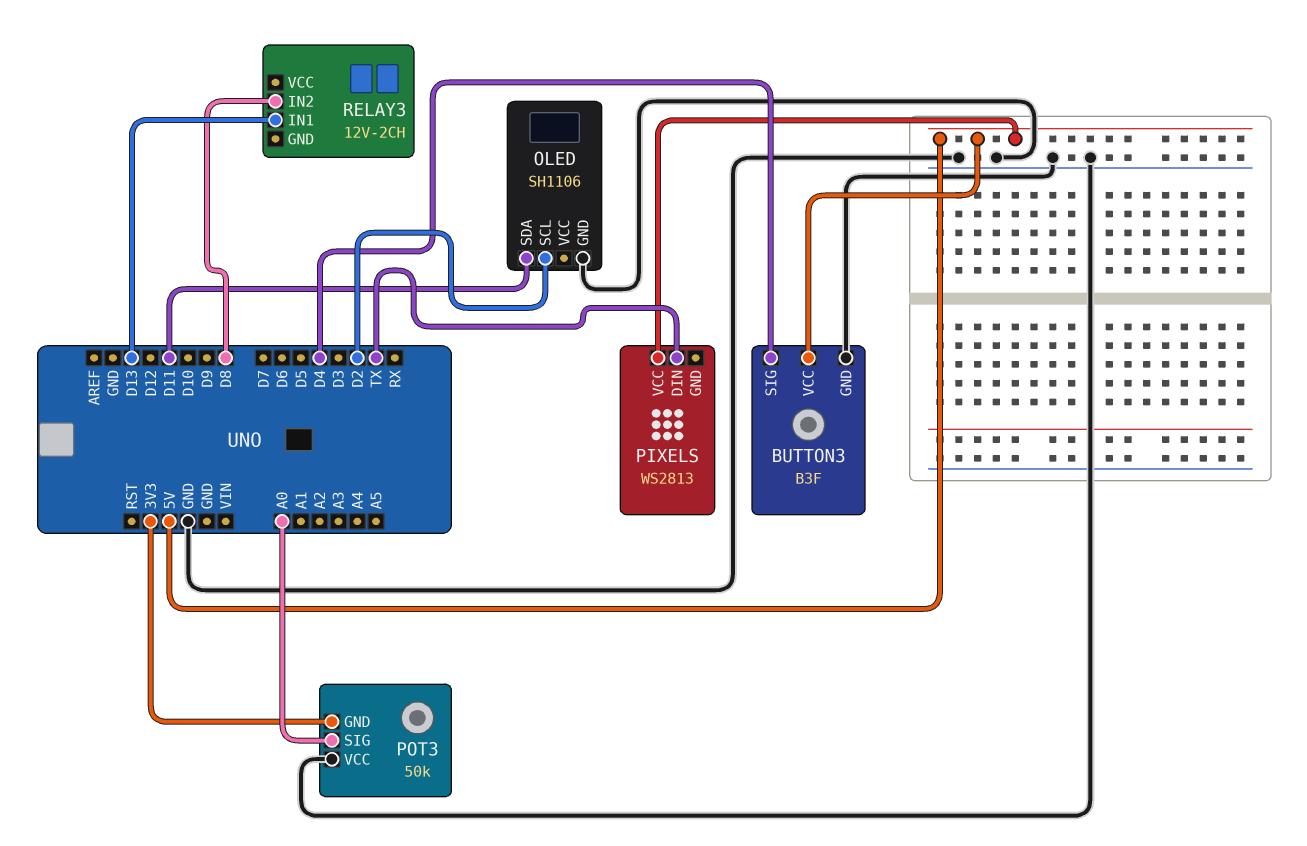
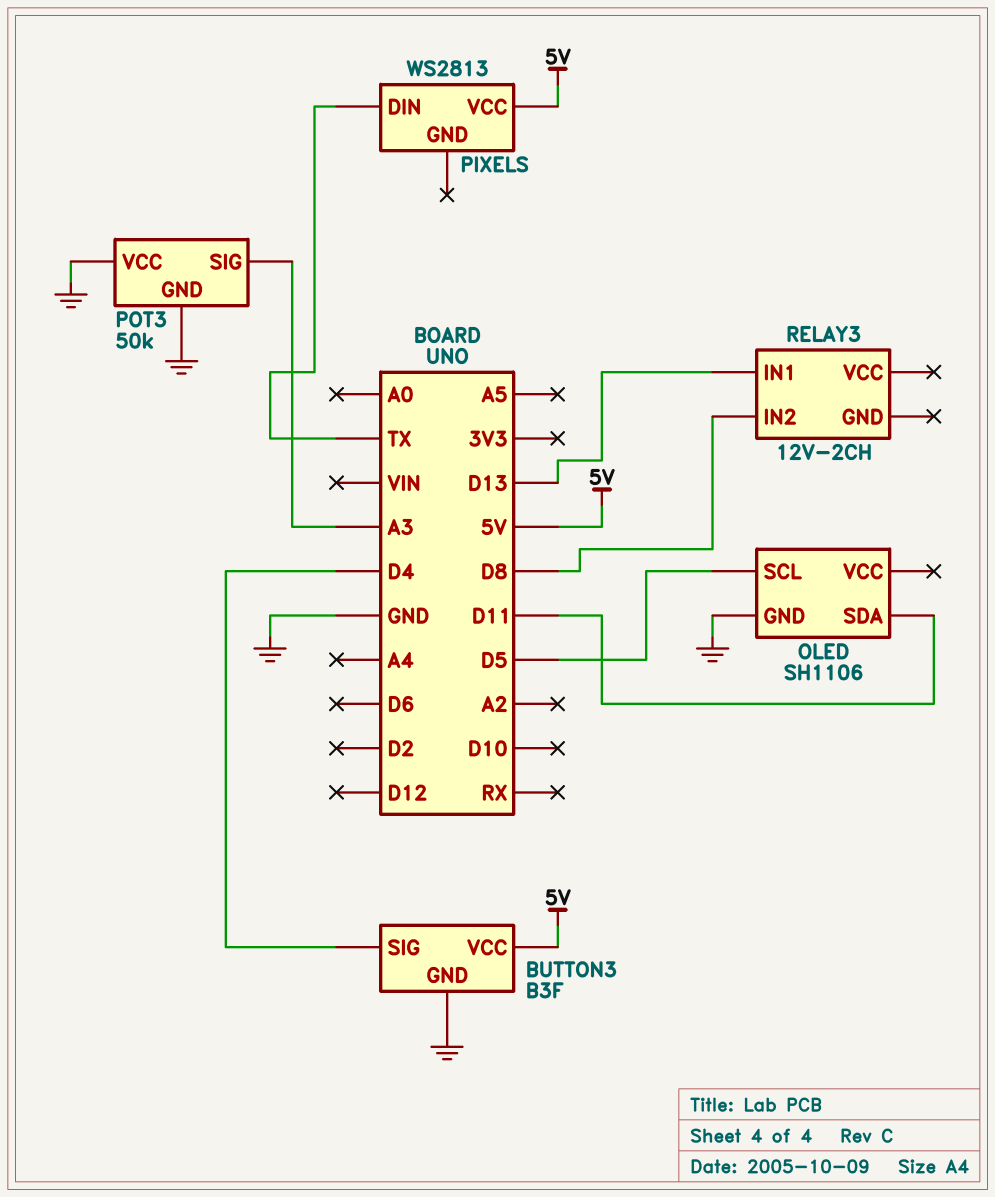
OLED pin SCL: D2 -> D5
POT3 pin GND: 3V3 -> GND
POT3 pin SIG: A0 -> A3

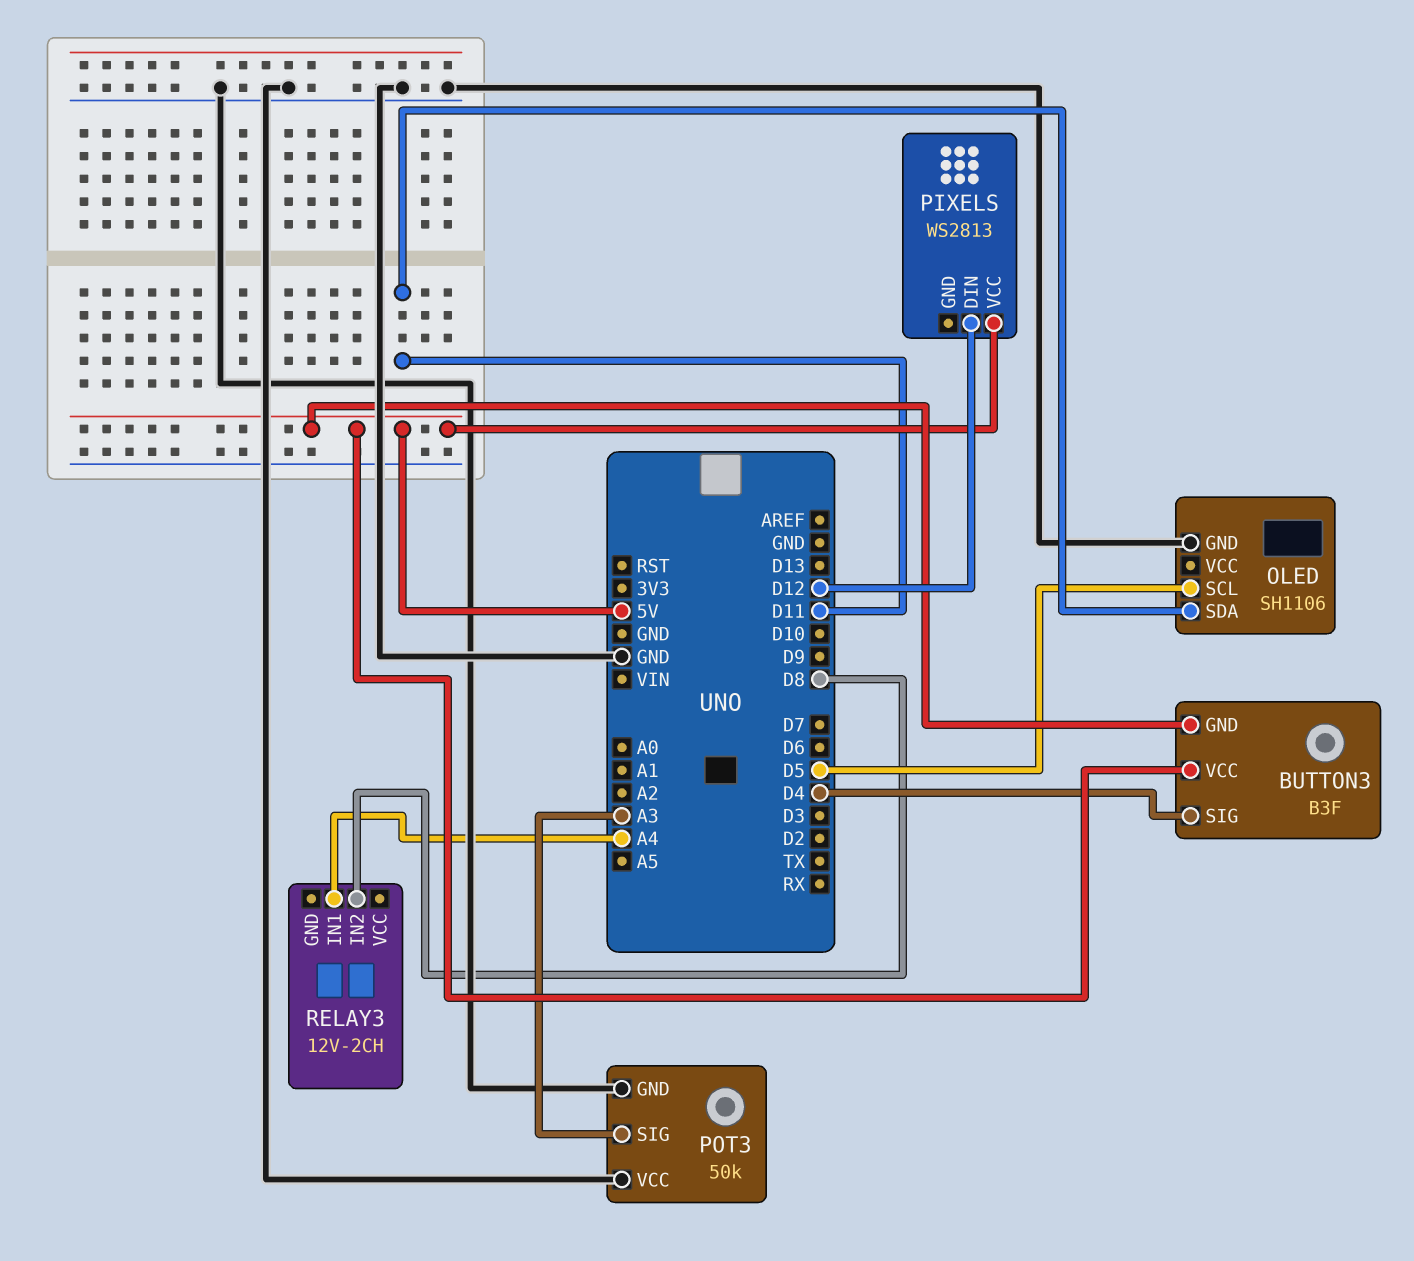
BUTTON3 pin GND: GND -> 5V
PIXELS pin DIN: TX -> D12
RELAY3 pin IN1: D13 -> A4

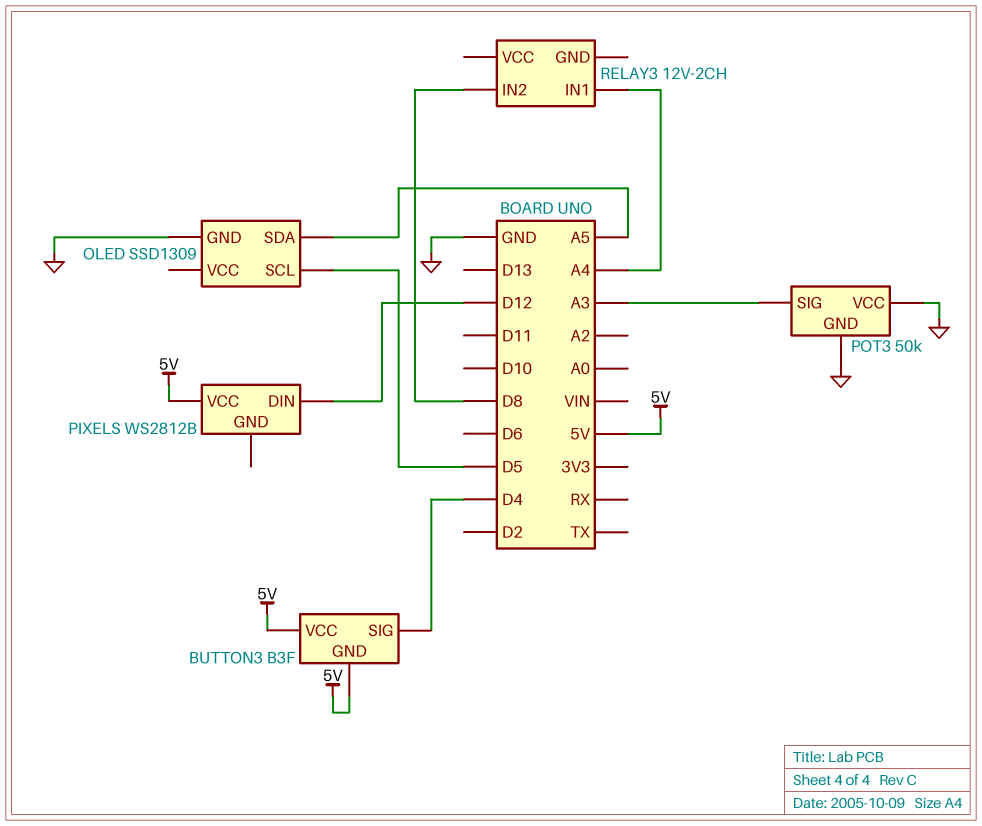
OLED: SH1106 -> SSD1309
OLED pin SDA: D11 -> A5
PIXELS: WS2813 -> WS2812B

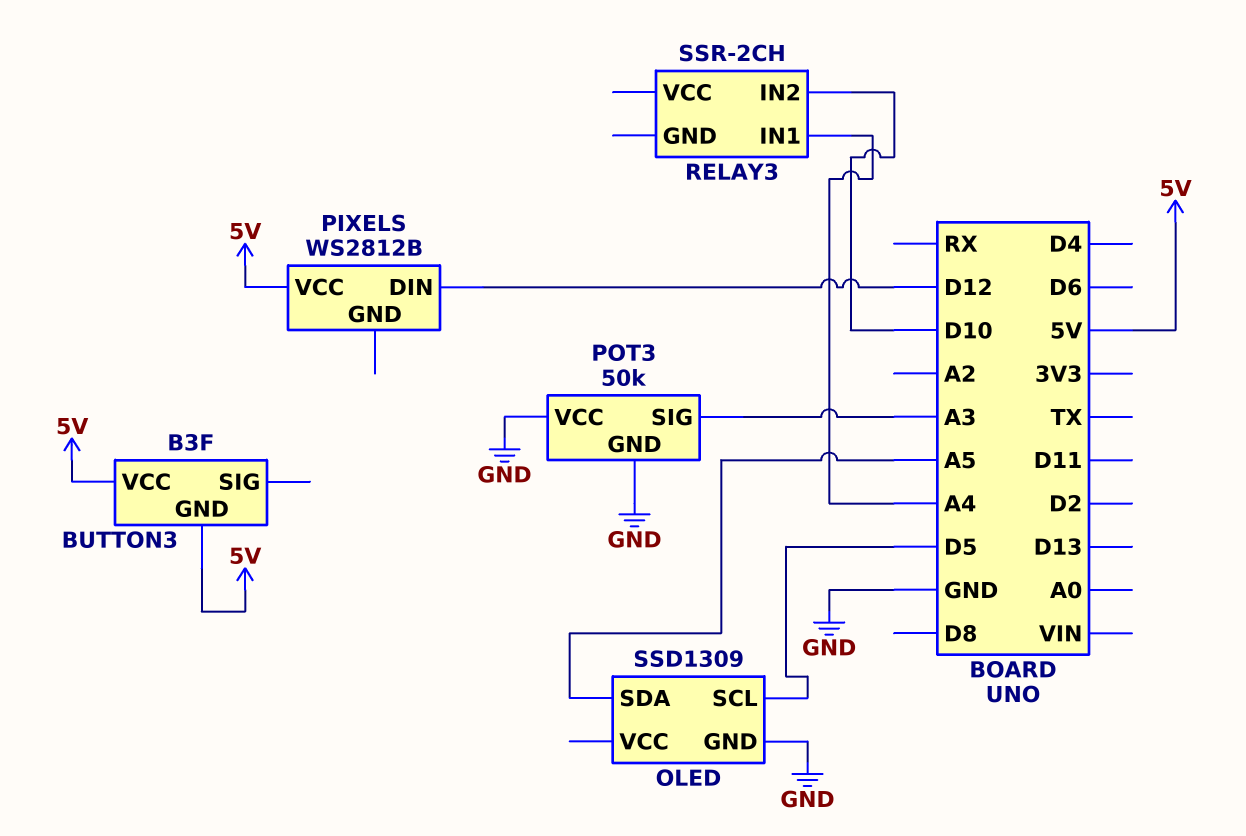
BUTTON3 pin SIG: D4 -> none
RELAY3: 12V-2CH -> SSR-2CH
RELAY3 pin IN2: D8 -> D10

